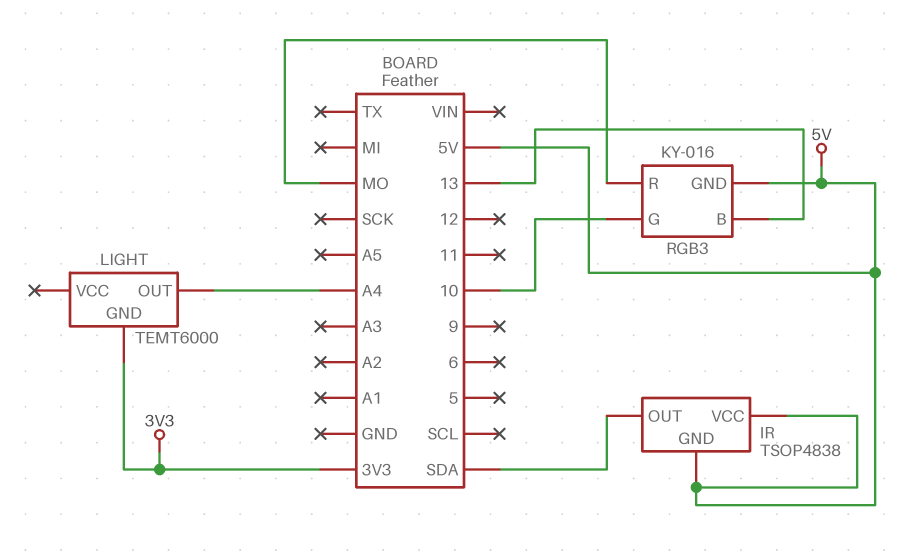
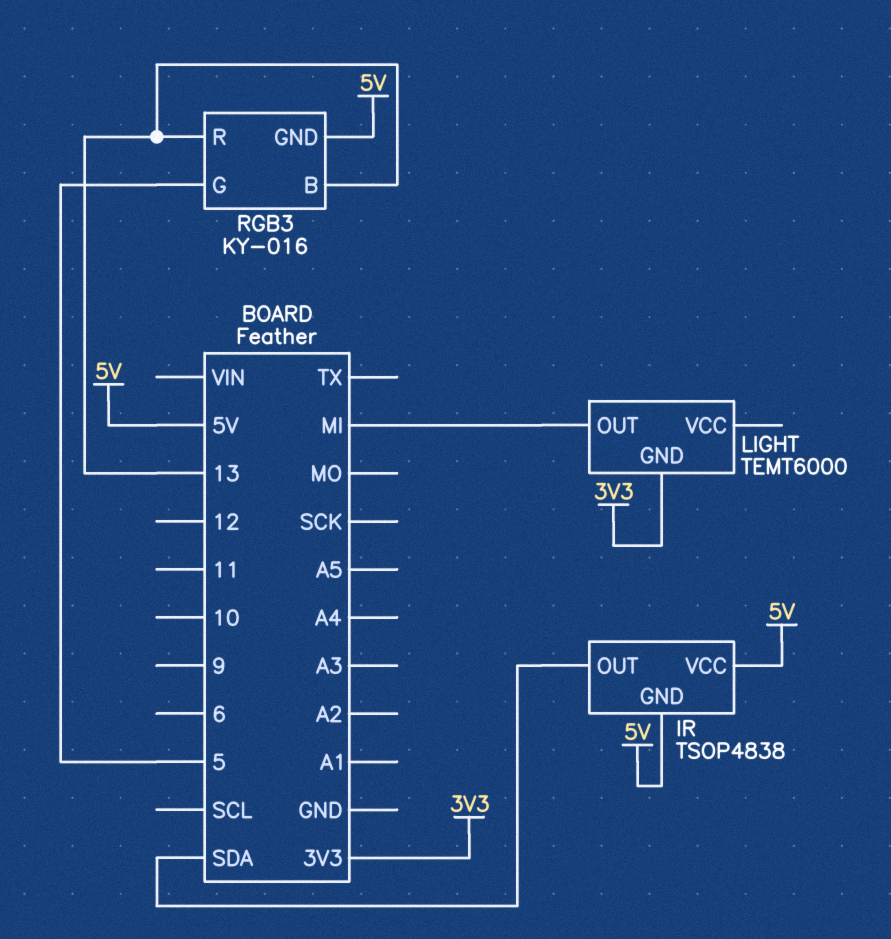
LIGHT pin OUT: A4 -> MI
RGB3 pin G: 10 -> 5
RGB3 pin R: MO -> 13

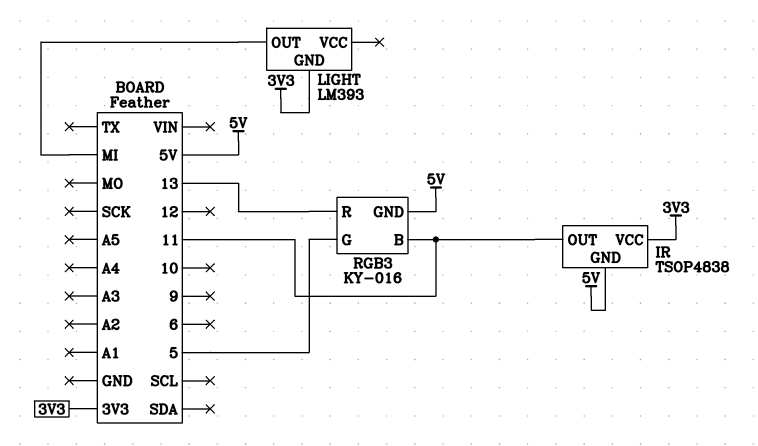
IR pin OUT: SDA -> 11
IR pin VCC: 5V -> 3V3
LIGHT: TEMT6000 -> LM393
RGB3 pin B: 13 -> 11

